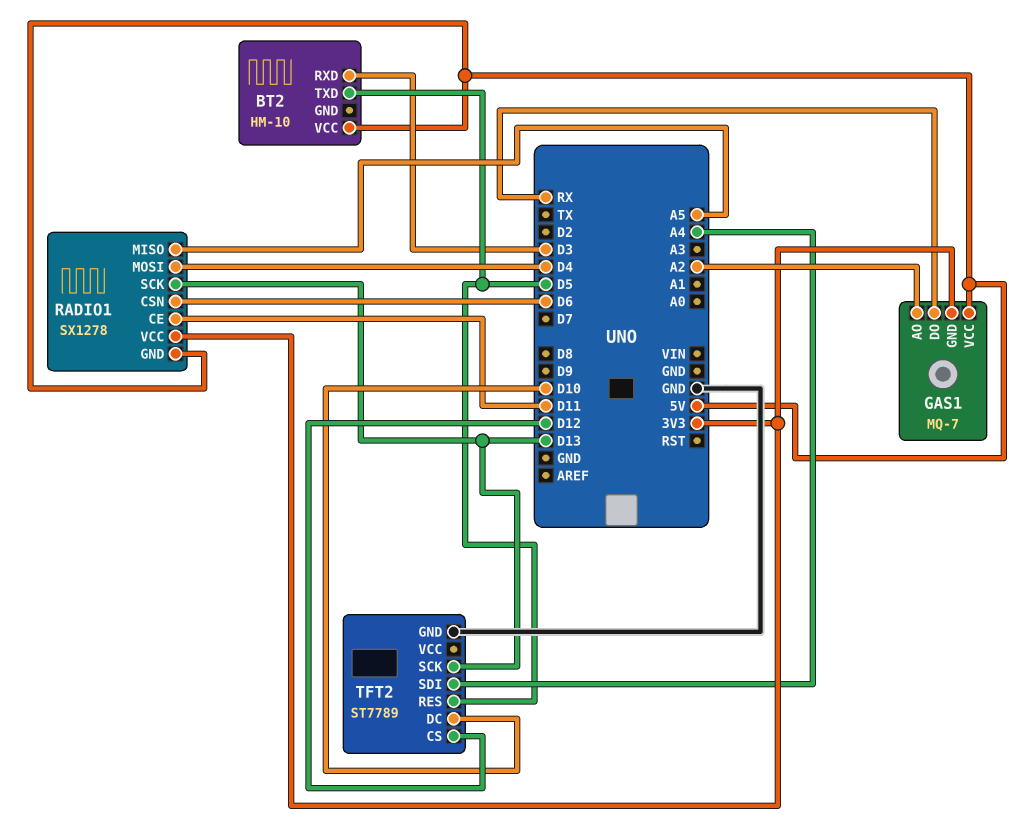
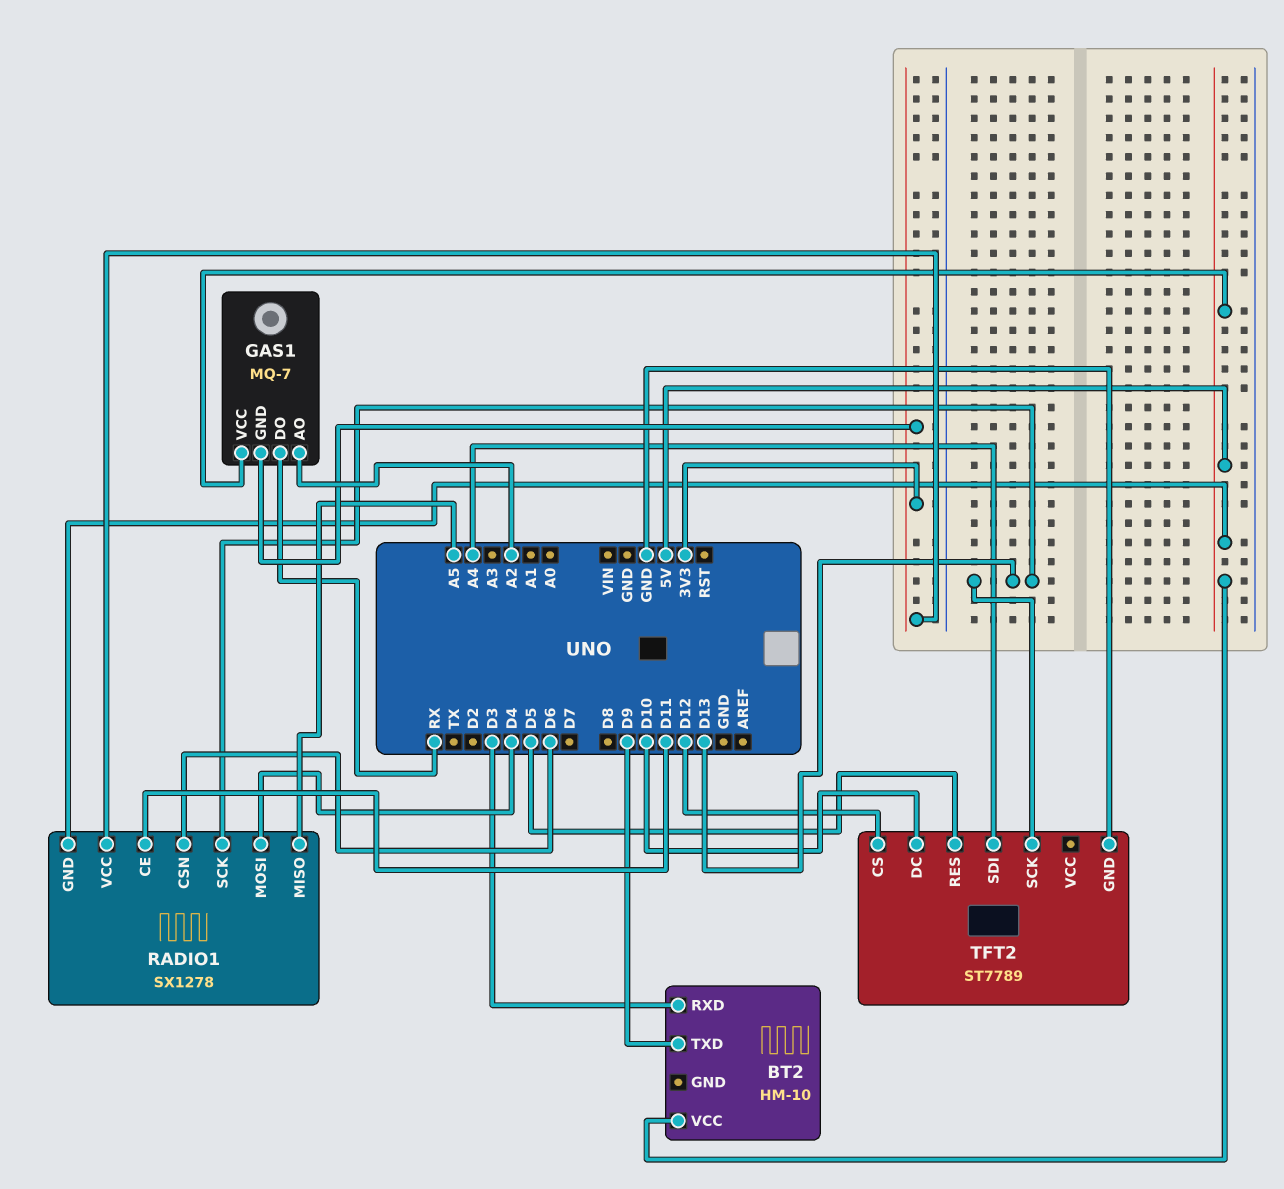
BT2 pin TXD: D5 -> D9

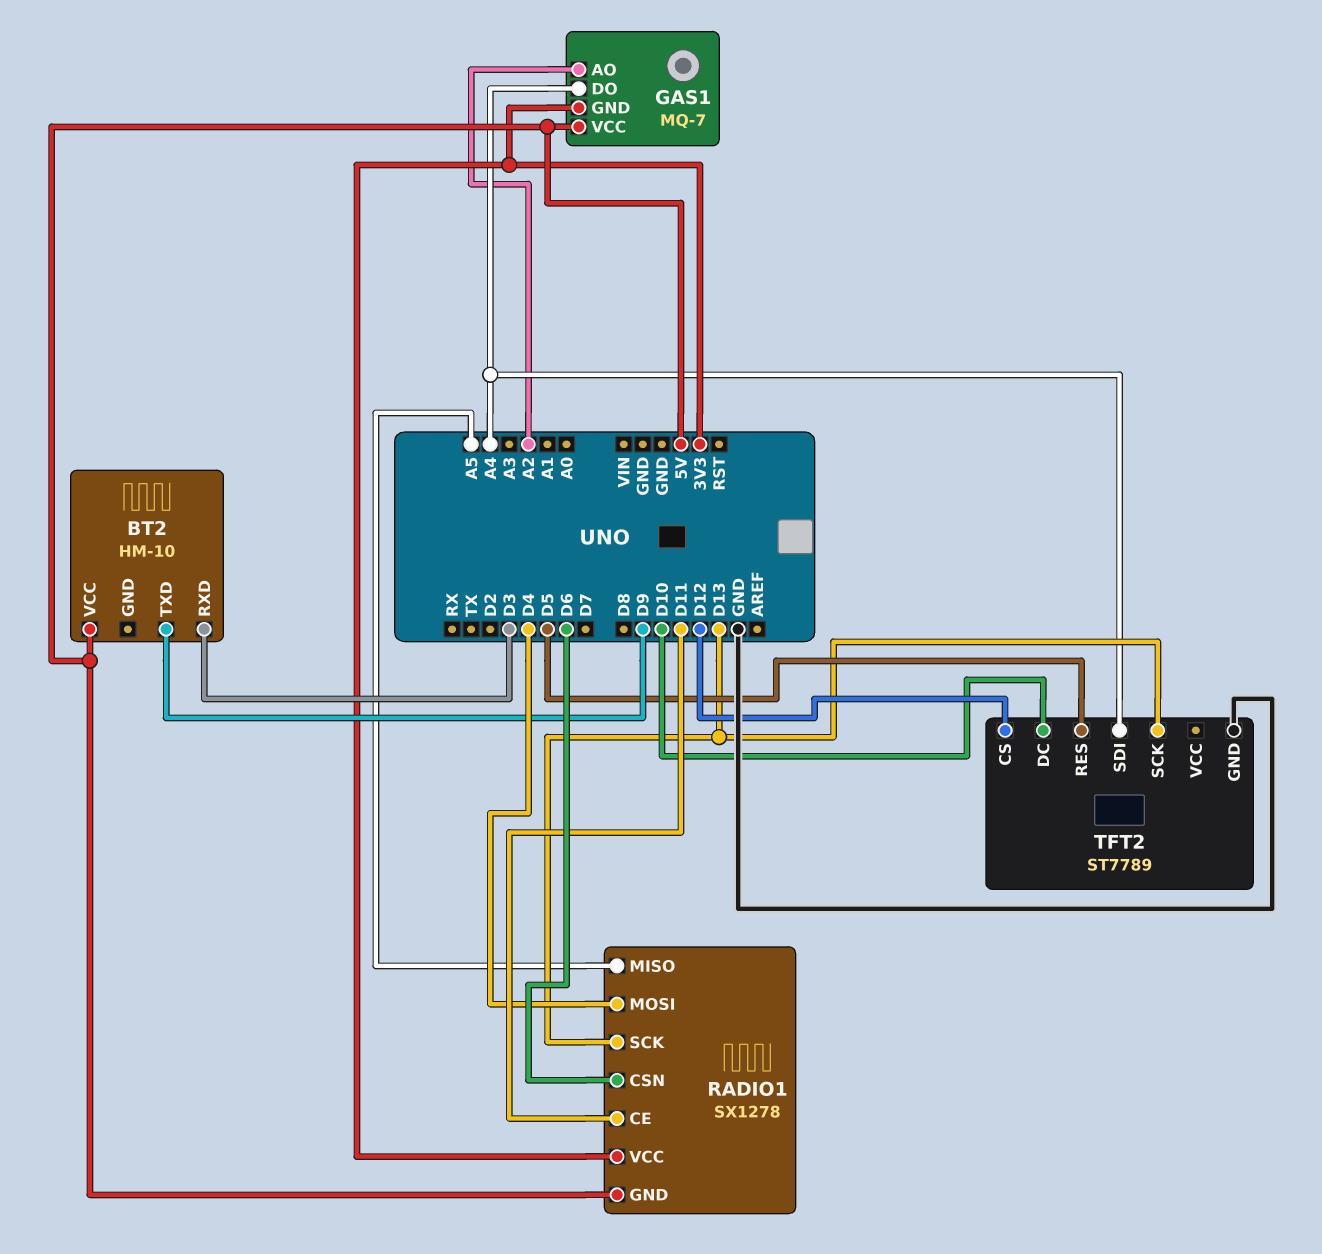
GAS1 pin DO: RX -> A4

